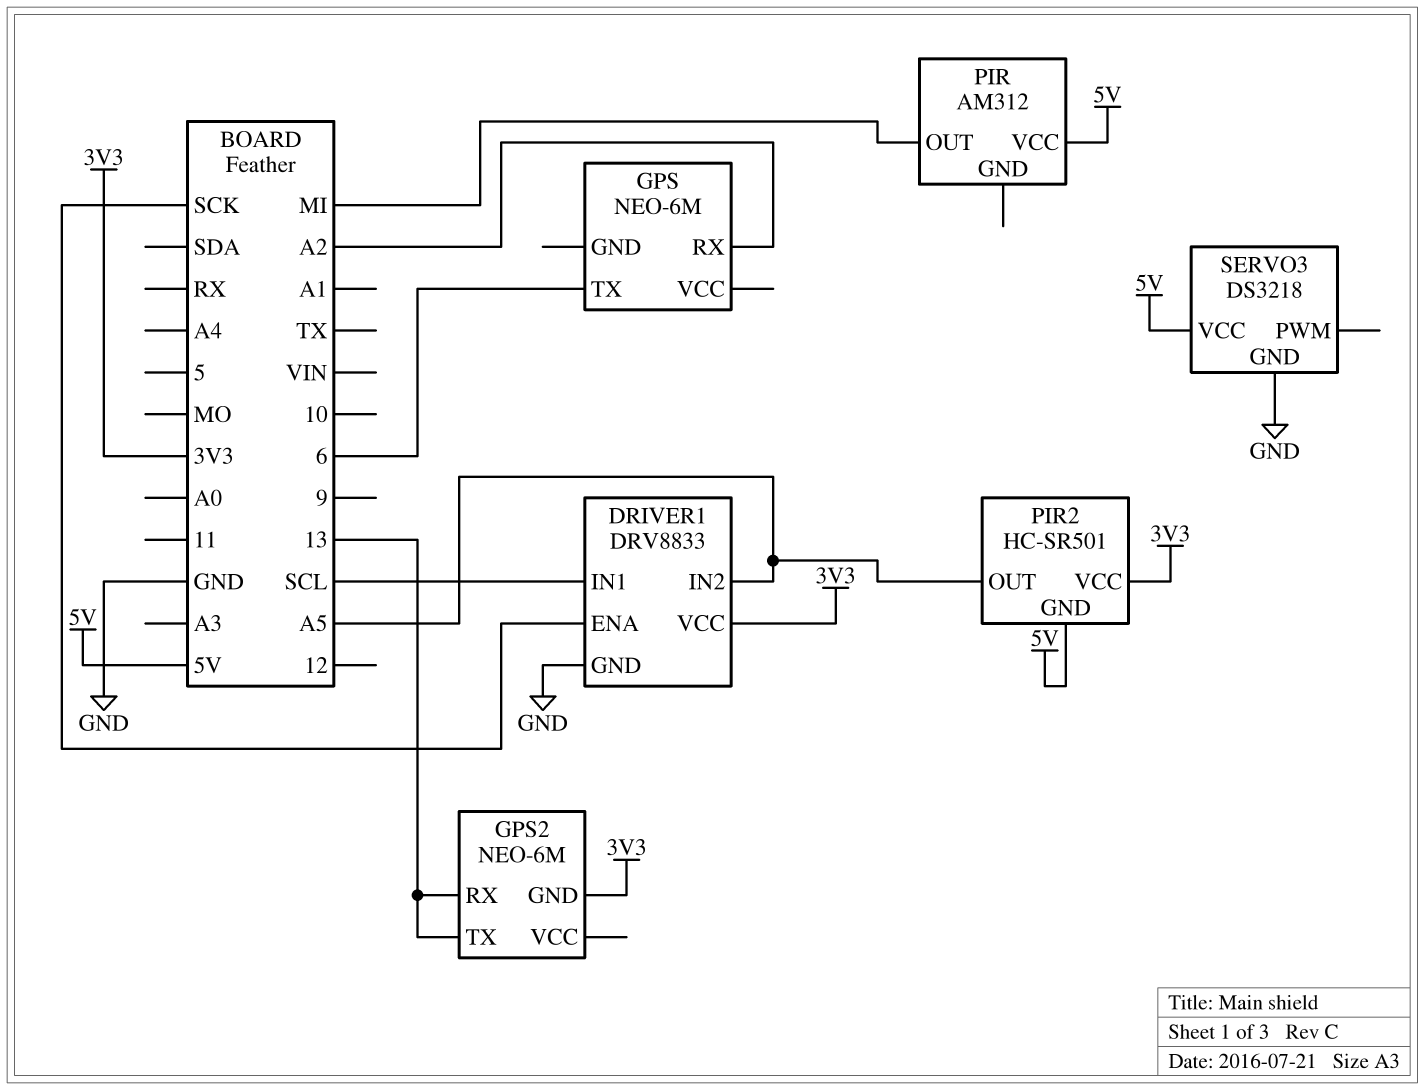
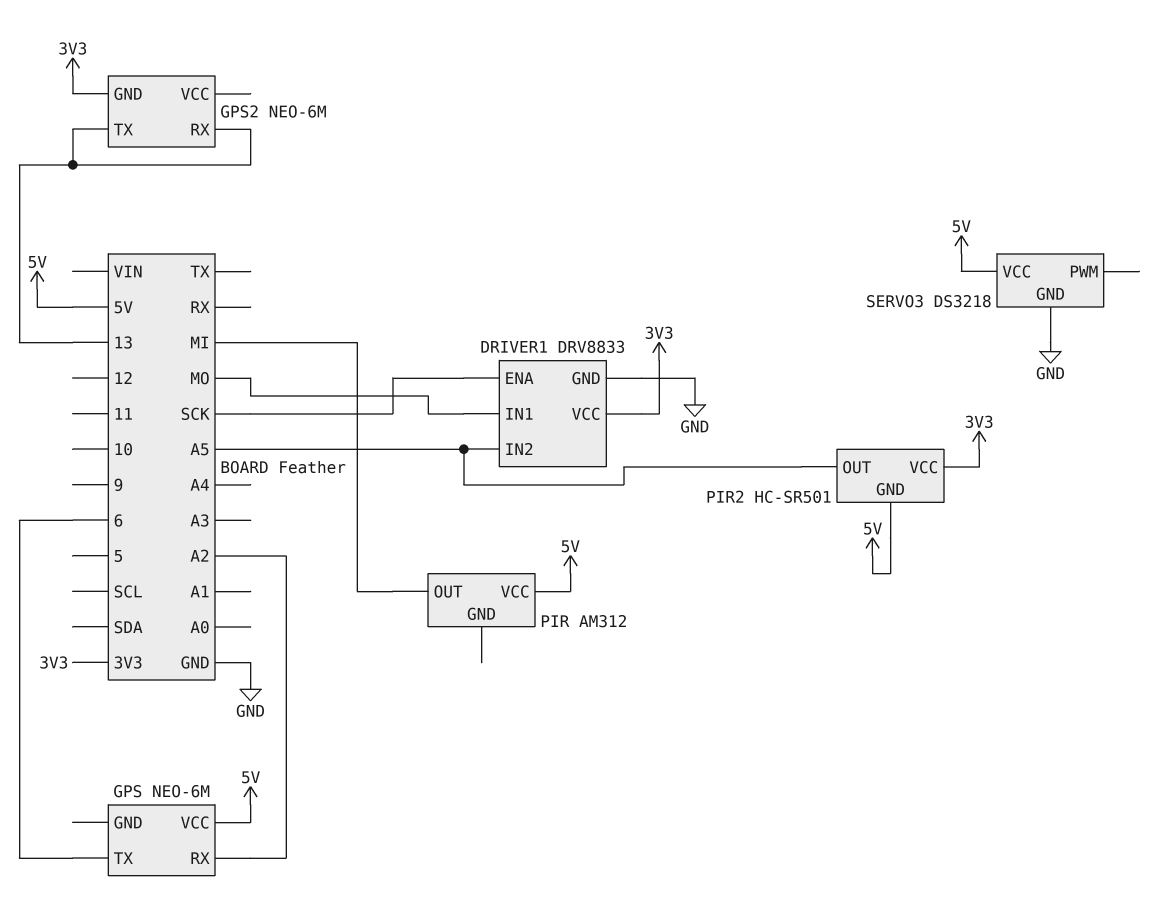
DRIVER1 pin IN1: SCL -> MO
GPS pin VCC: none -> 5V

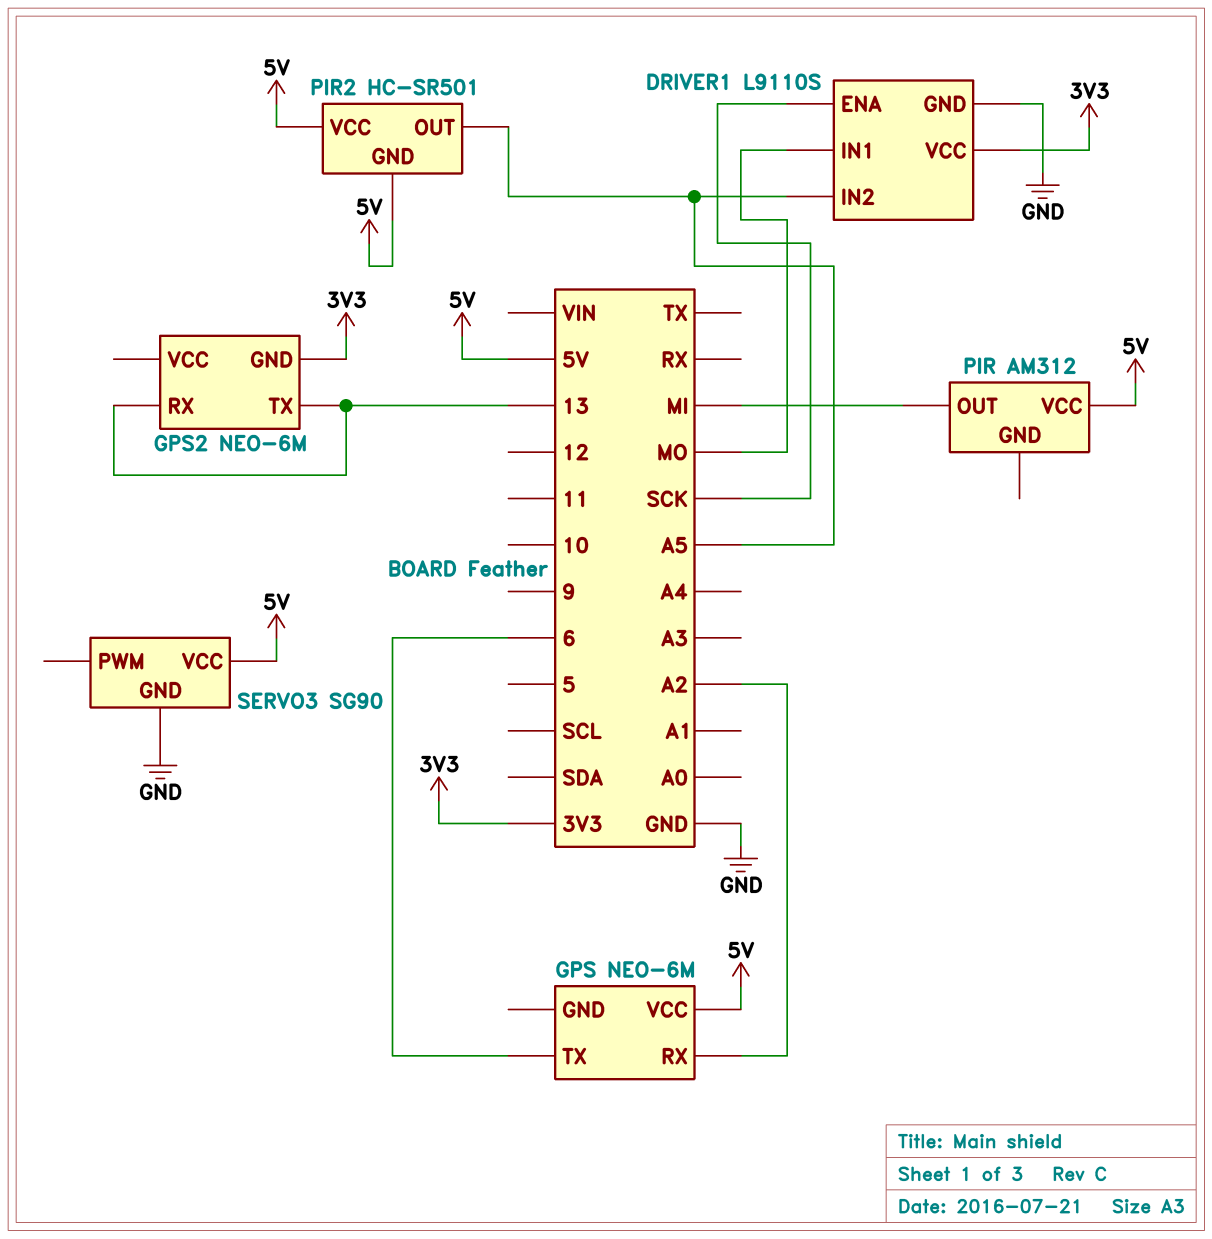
DRIVER1: DRV8833 -> L9110S
PIR2 pin VCC: 3V3 -> 5V
SERVO3: DS3218 -> SG90

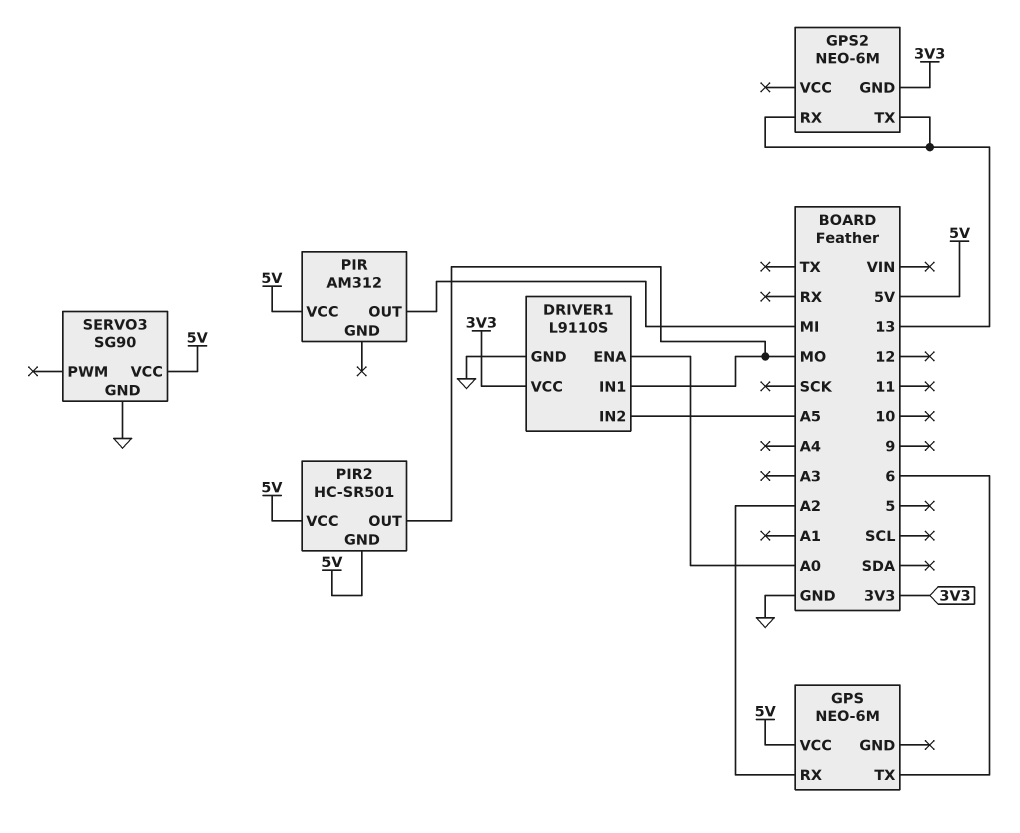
DRIVER1 pin ENA: SCK -> A0
PIR2 pin OUT: A5 -> MO

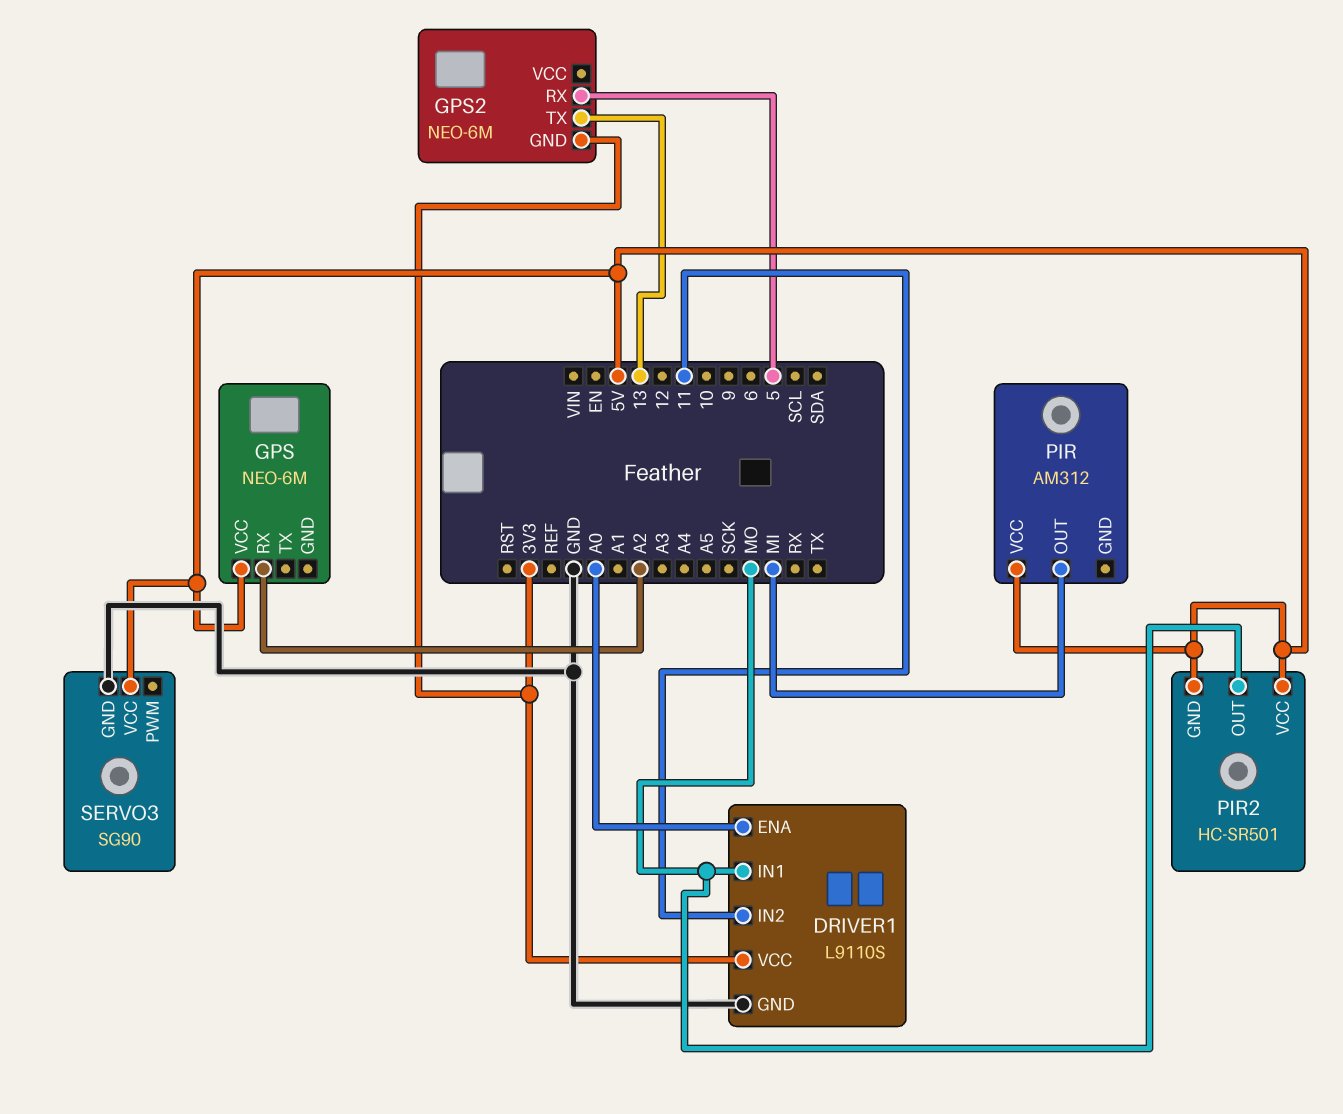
DRIVER1 pin IN2: A5 -> 11
GPS pin TX: 6 -> none
GPS2 pin RX: 13 -> 5

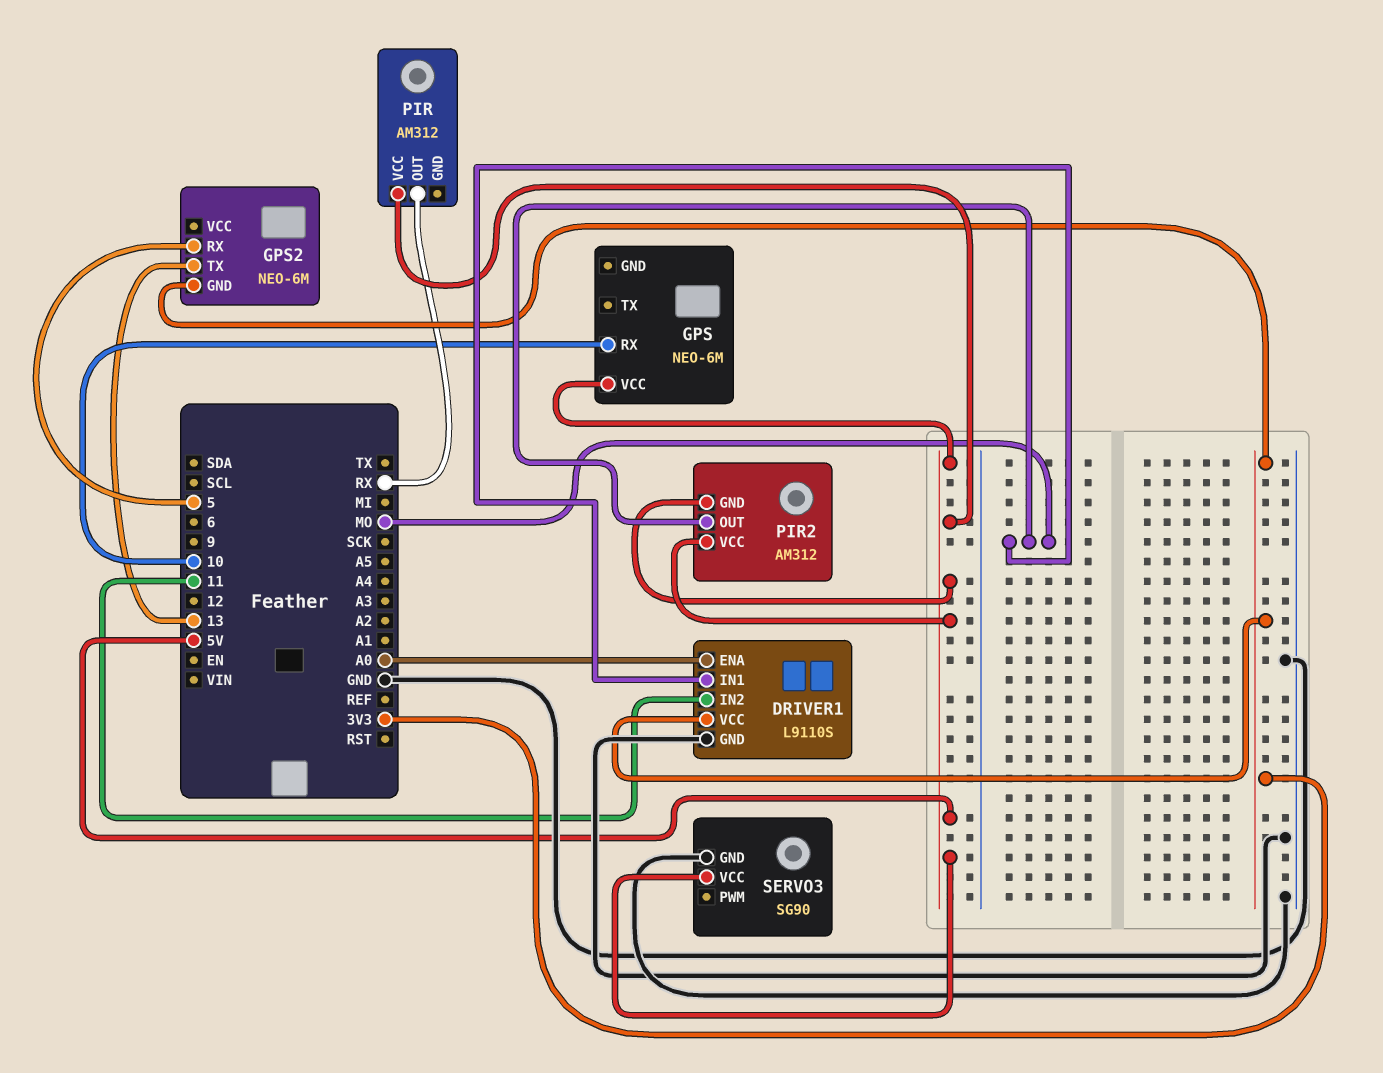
GPS pin RX: A2 -> 10
PIR pin OUT: MI -> RX
PIR2: HC-SR501 -> AM312

